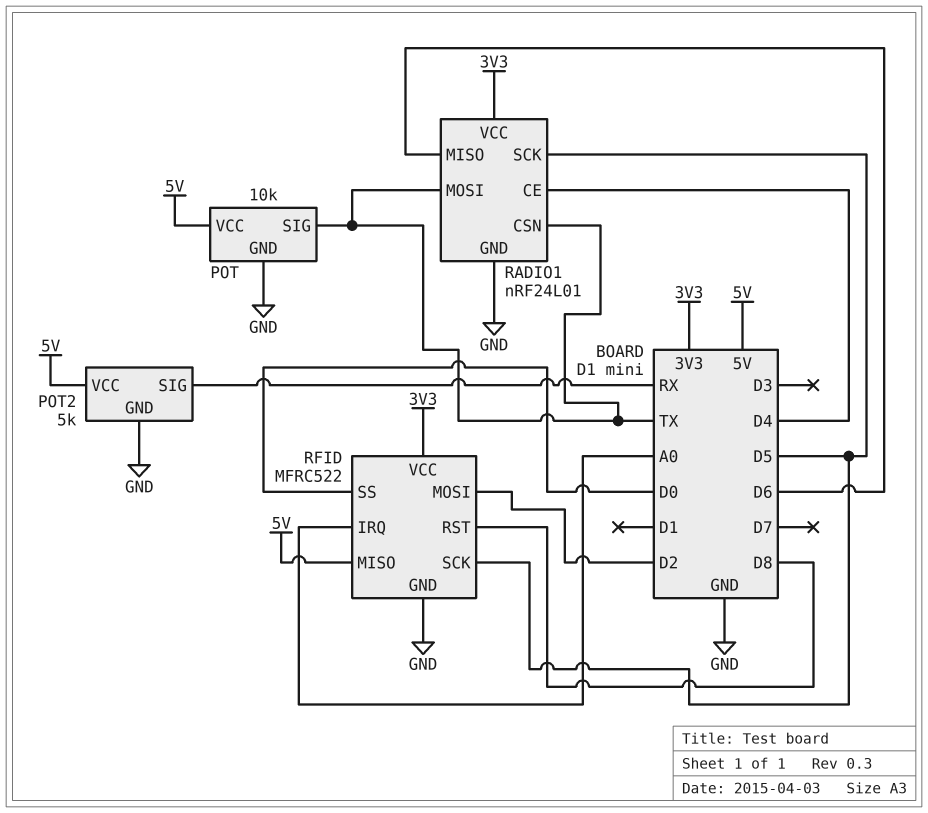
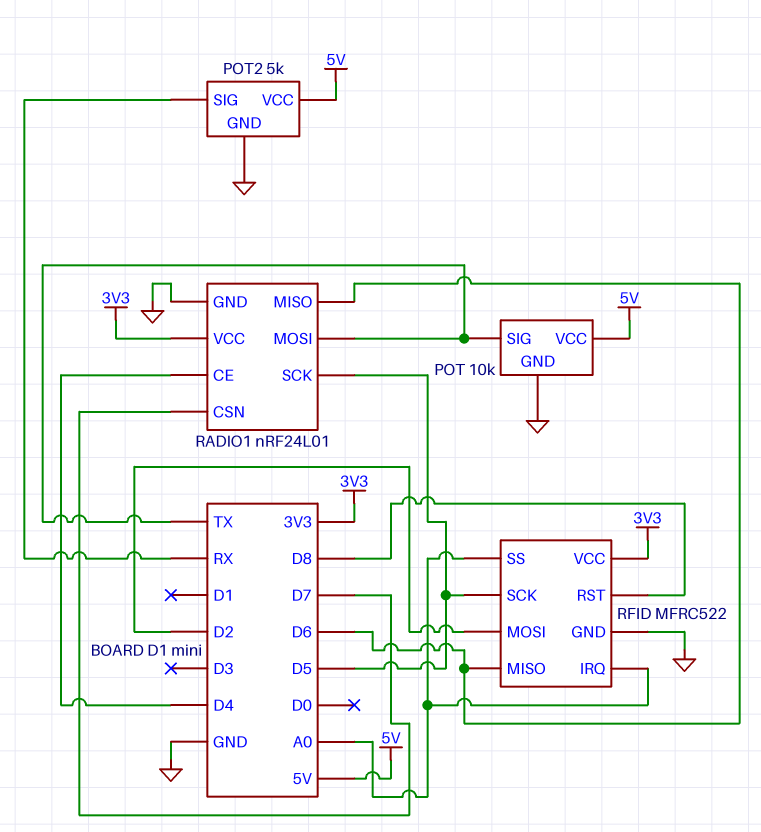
RADIO1 pin CSN: TX -> D7
RFID pin MISO: 5V -> D6
RFID pin SS: D0 -> A0

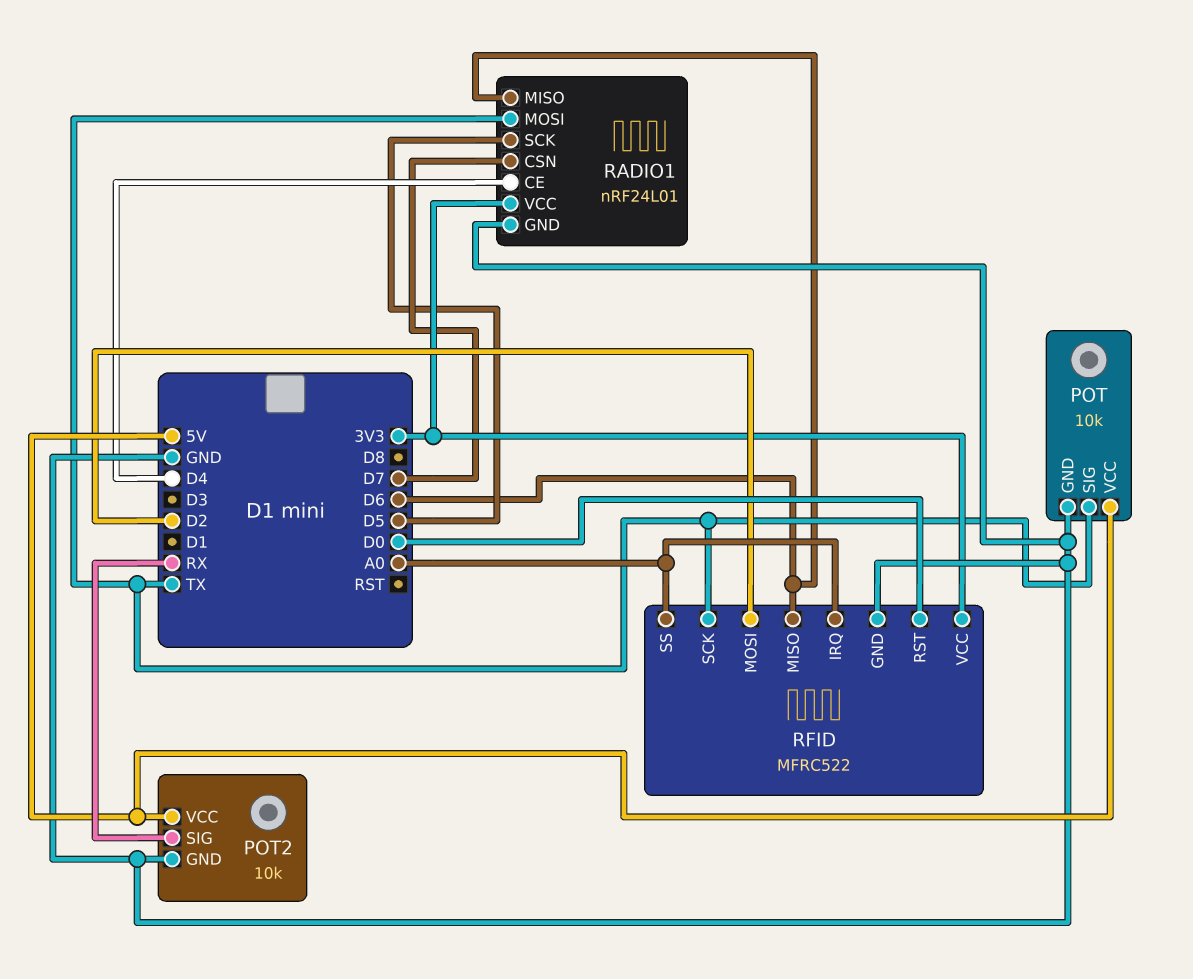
POT2: 5k -> 10k
RFID pin RST: D8 -> D0
RFID pin SCK: D5 -> TX

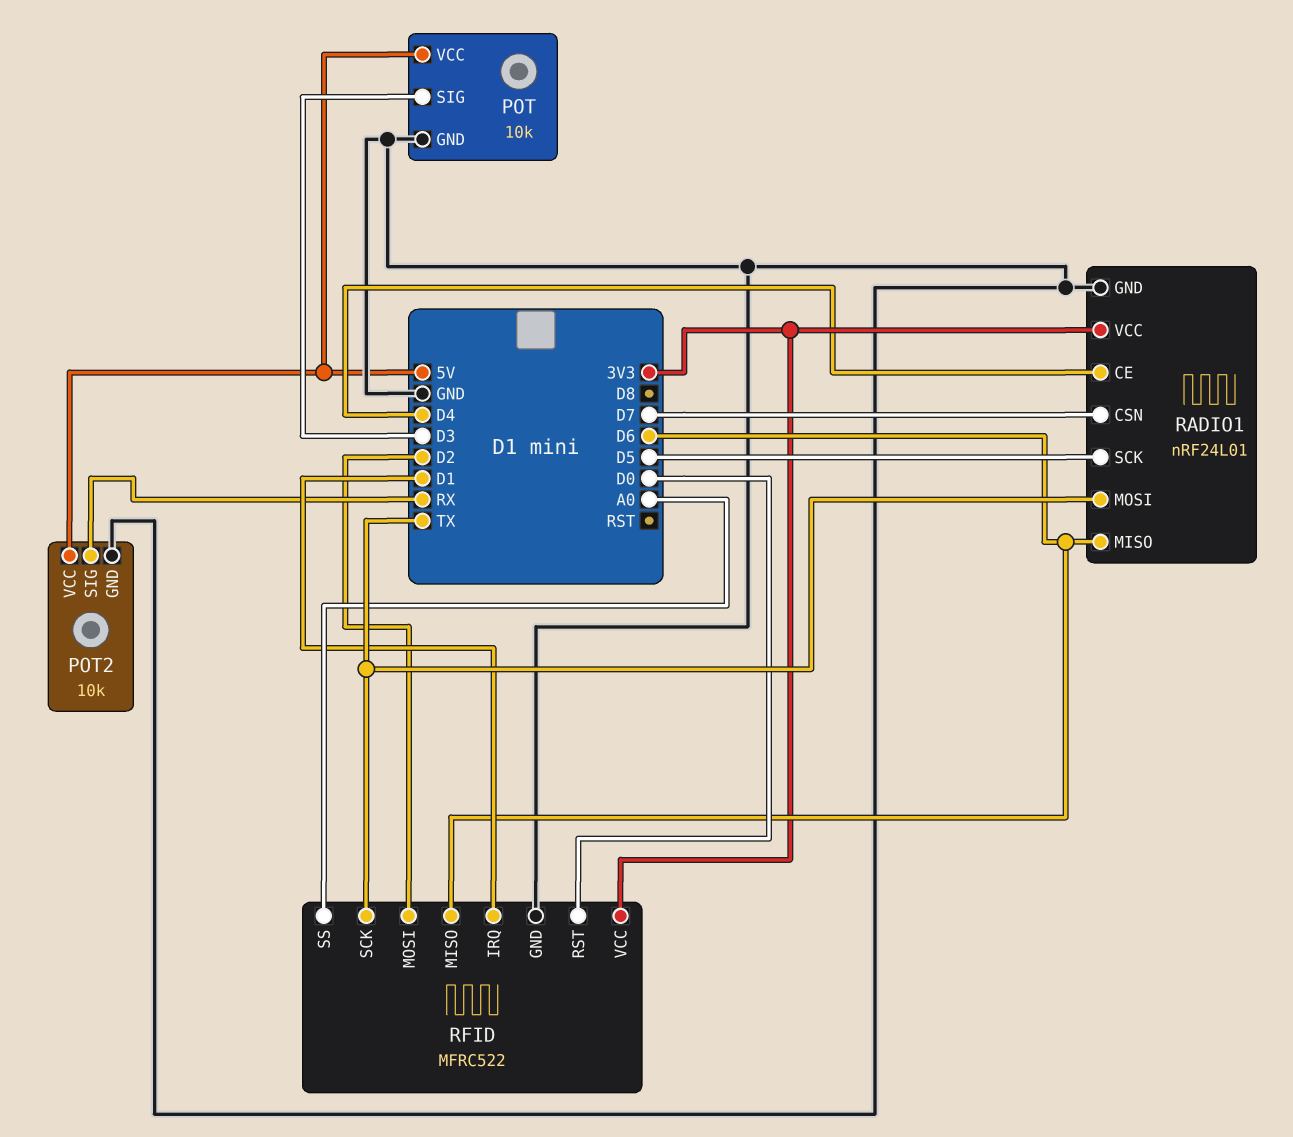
POT pin SIG: TX -> D3
RFID pin IRQ: A0 -> D1

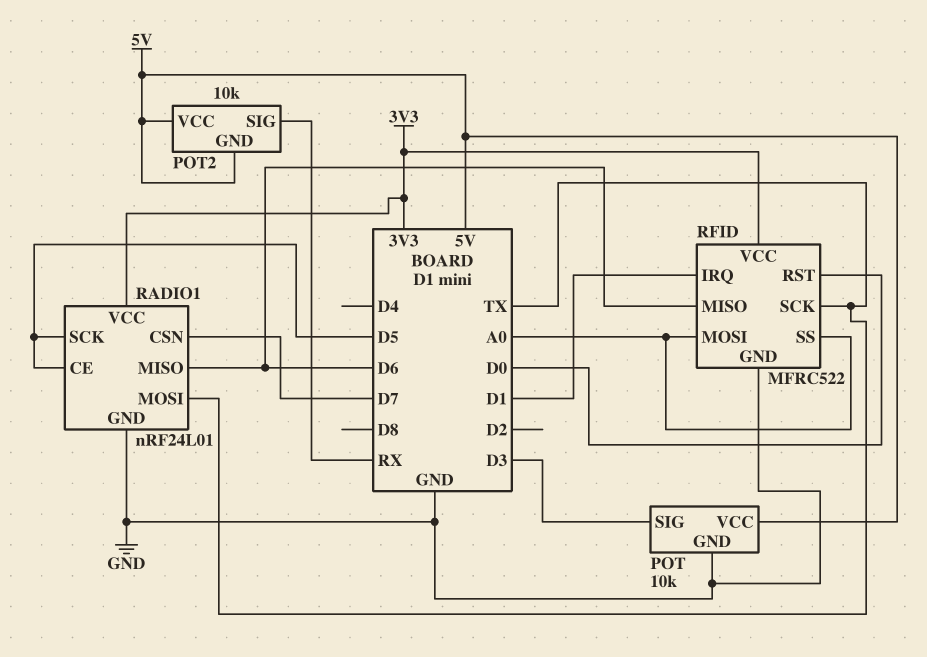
POT2 pin GND: GND -> 5V
RADIO1 pin CE: D4 -> D5
RFID pin MOSI: D2 -> A0

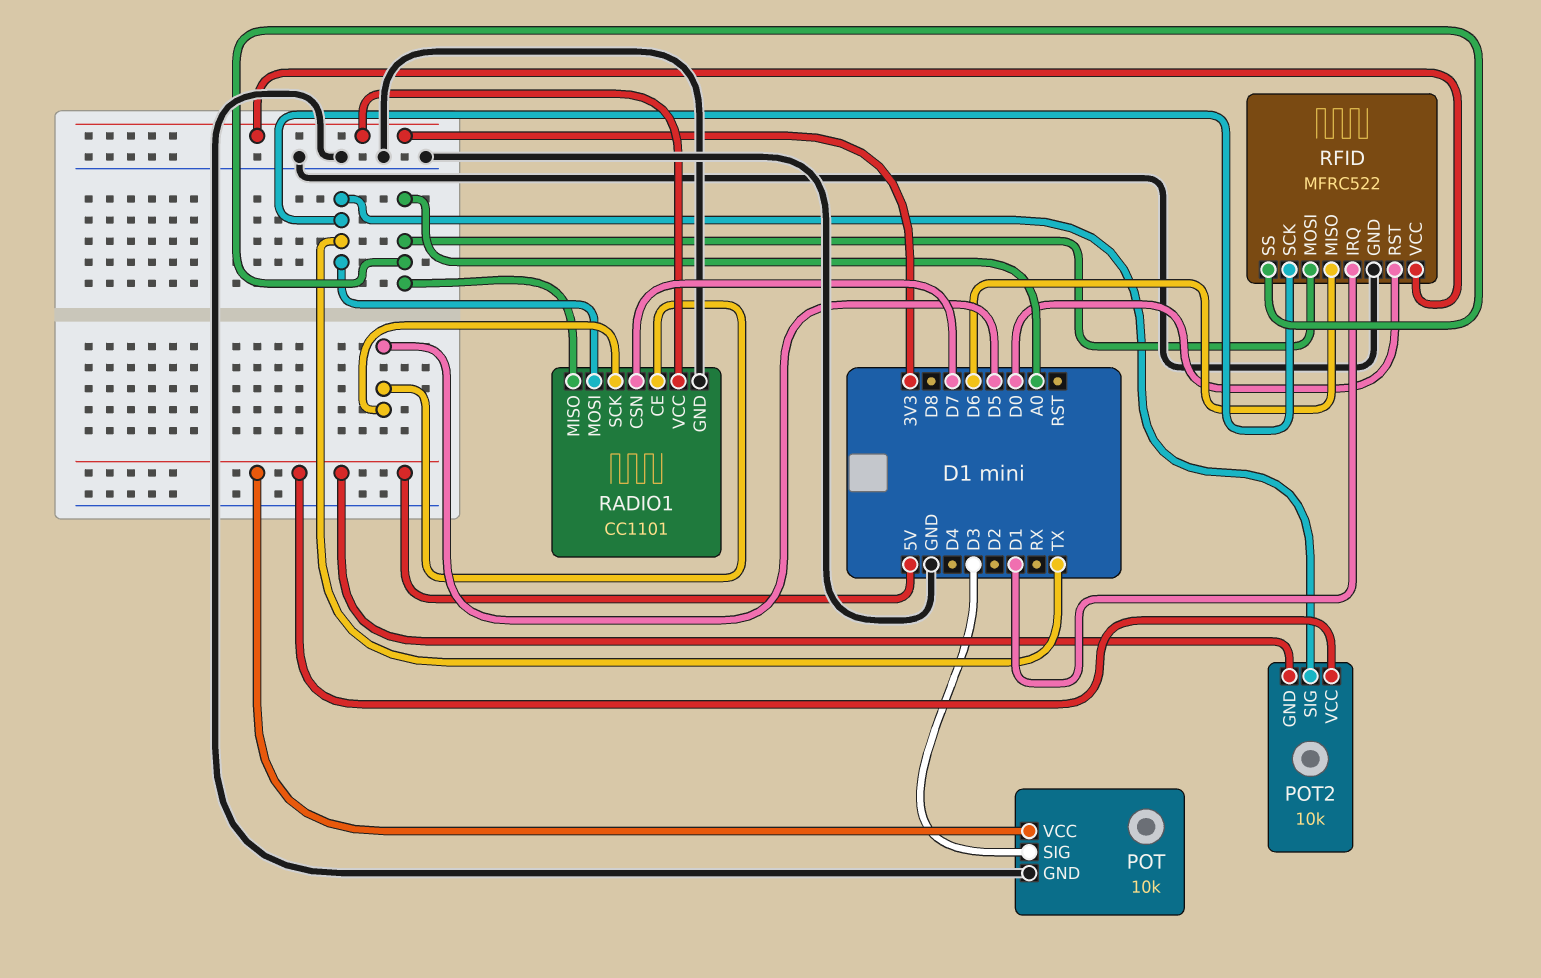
POT2 pin SIG: RX -> TX
RADIO1: nRF24L01 -> CC1101
RADIO1 pin MISO: D6 -> A0

